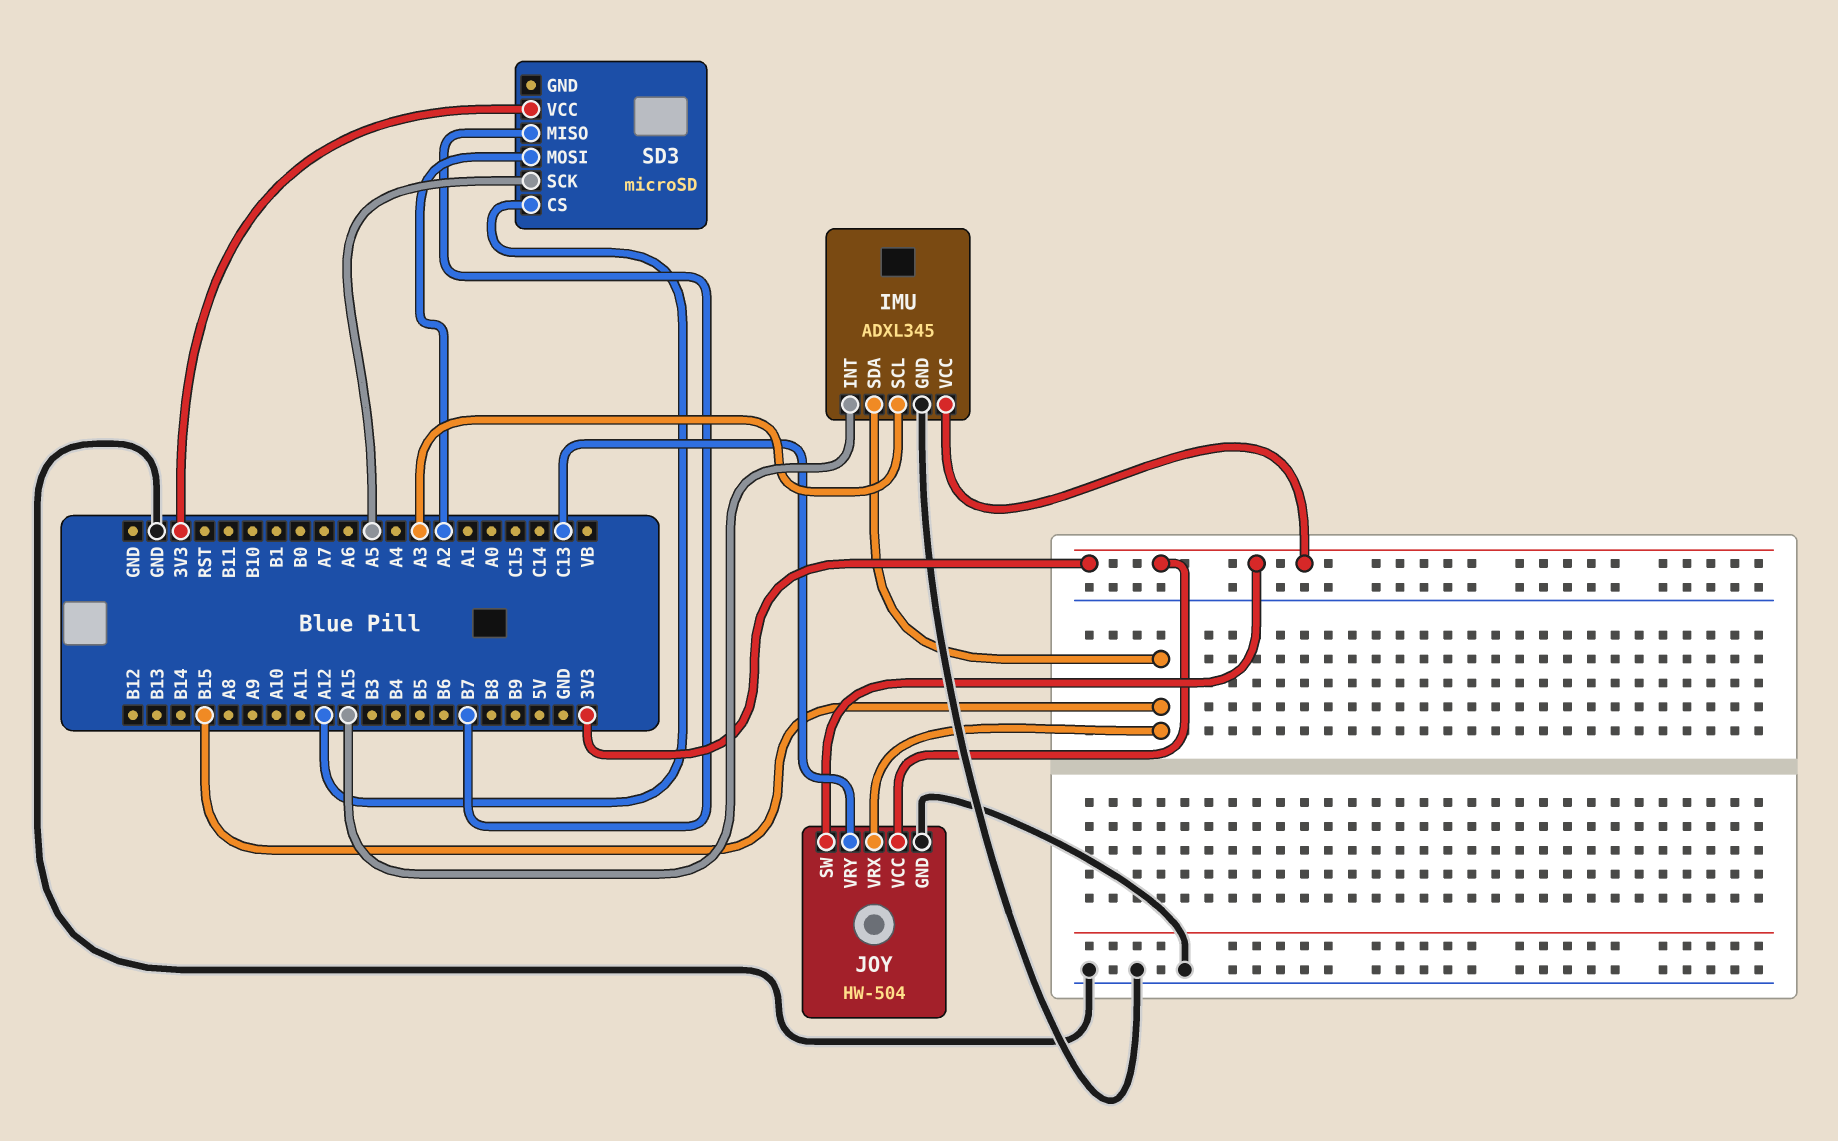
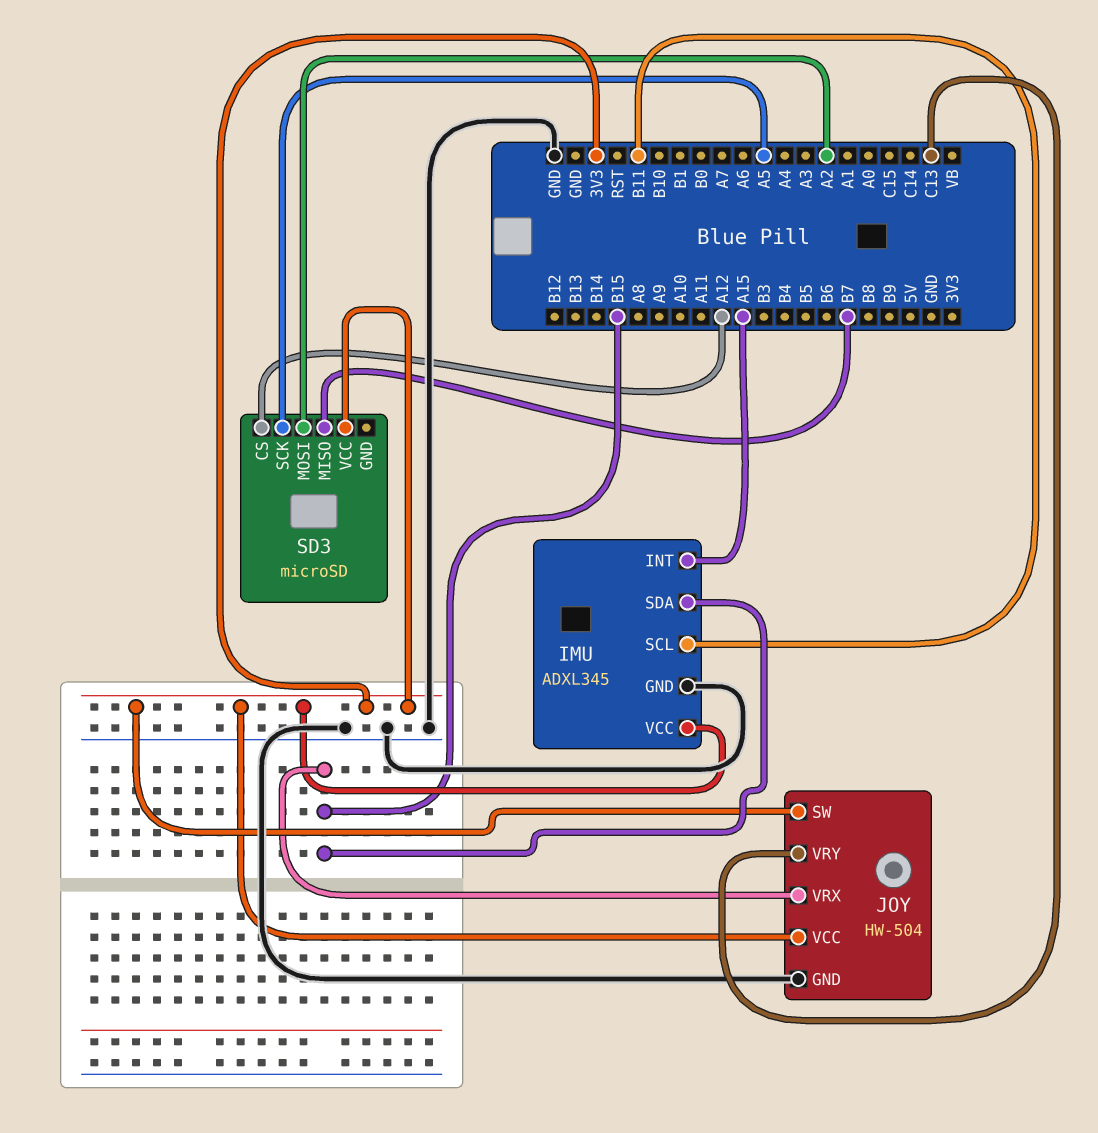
IMU pin SCL: A3 -> B11

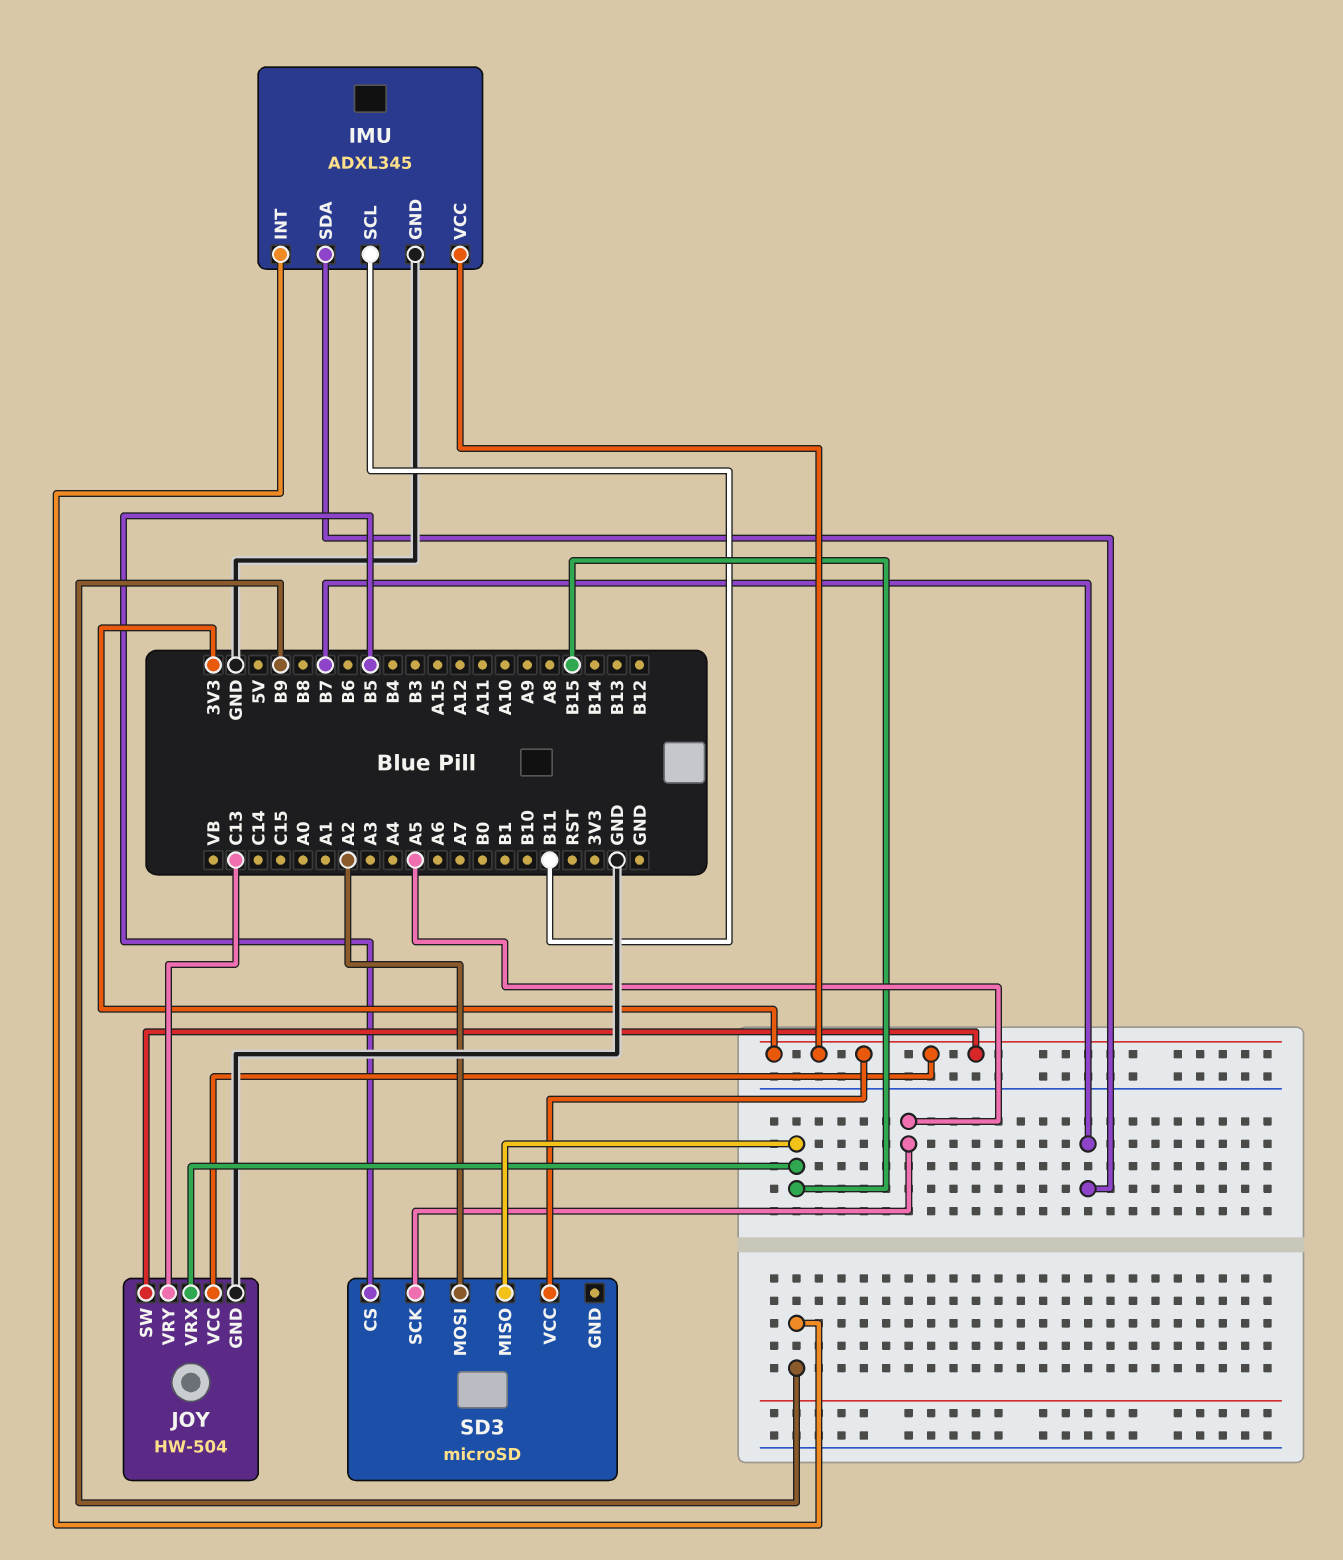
IMU pin INT: A15 -> B9
IMU pin SDA: B15 -> B7
SD3 pin CS: A12 -> B5
SD3 pin MISO: B7 -> B15

